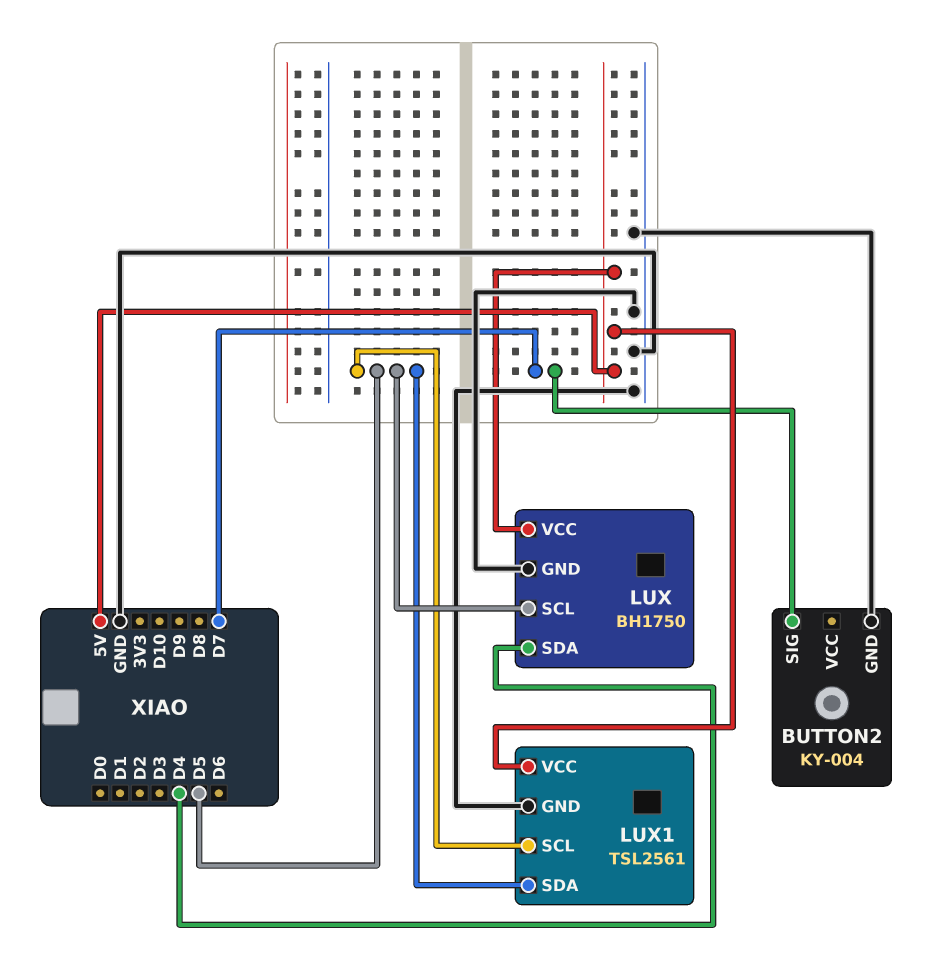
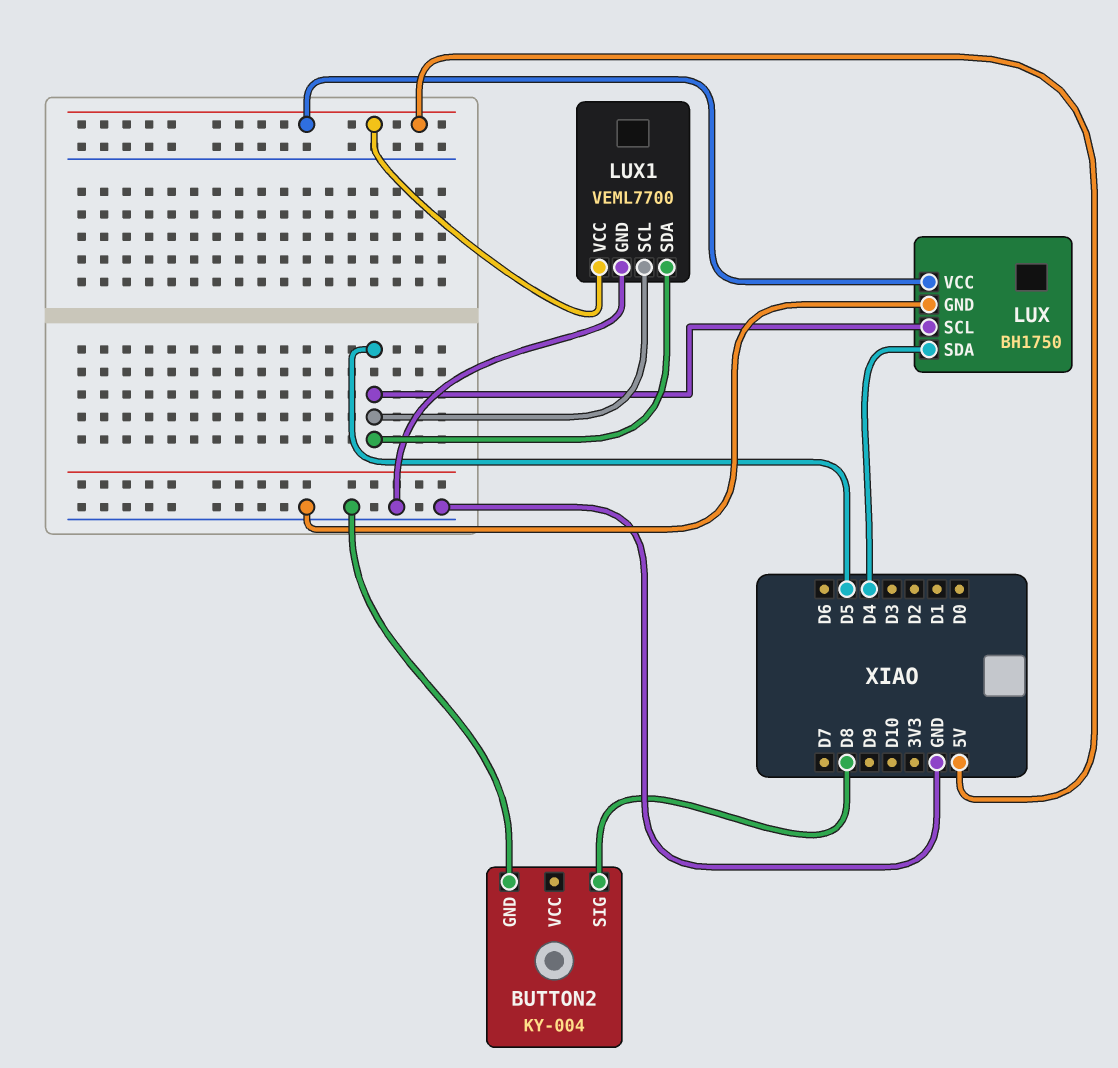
BUTTON2 pin SIG: D7 -> D8
LUX1: TSL2561 -> VEML7700

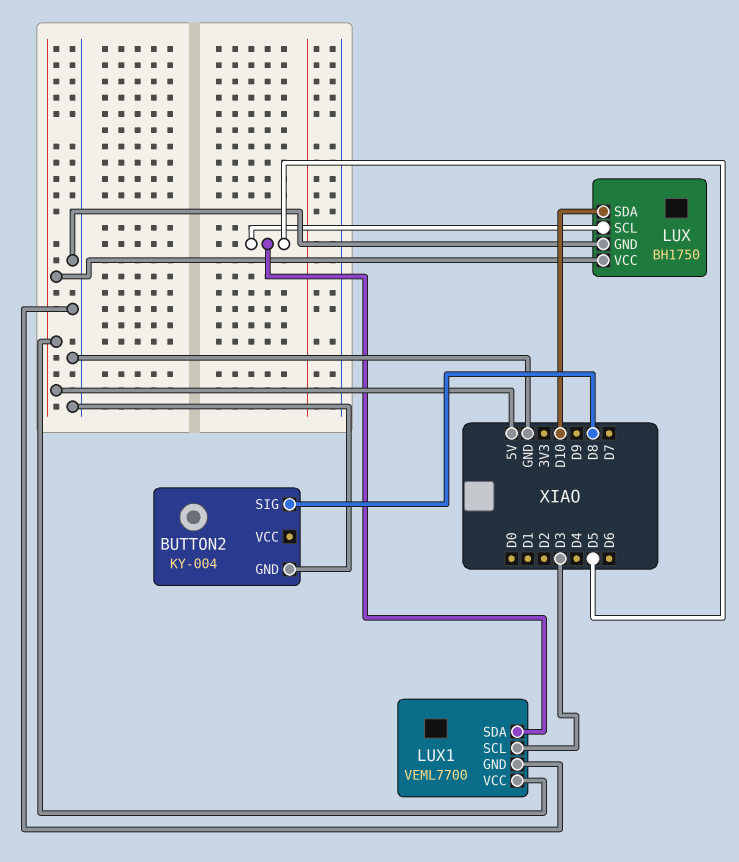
LUX pin SDA: D4 -> D10
LUX1 pin SCL: D5 -> D3

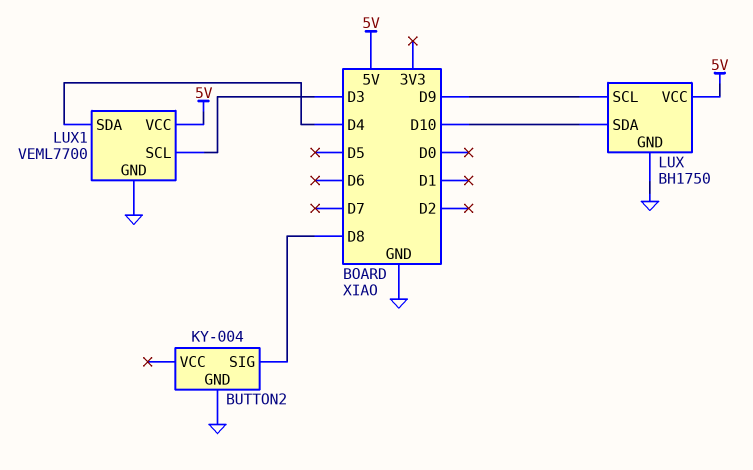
LUX pin SCL: D5 -> D9
LUX1 pin SDA: D5 -> D4

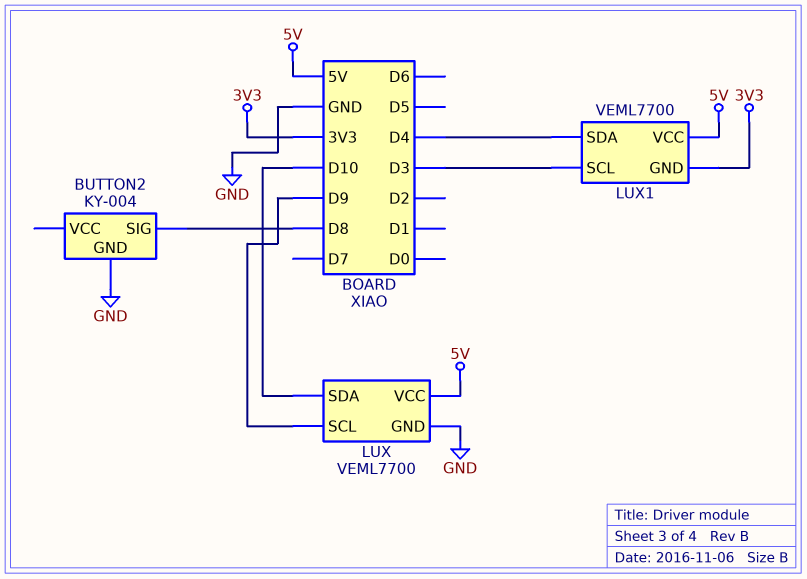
LUX: BH1750 -> VEML7700
LUX1 pin GND: GND -> 3V3

